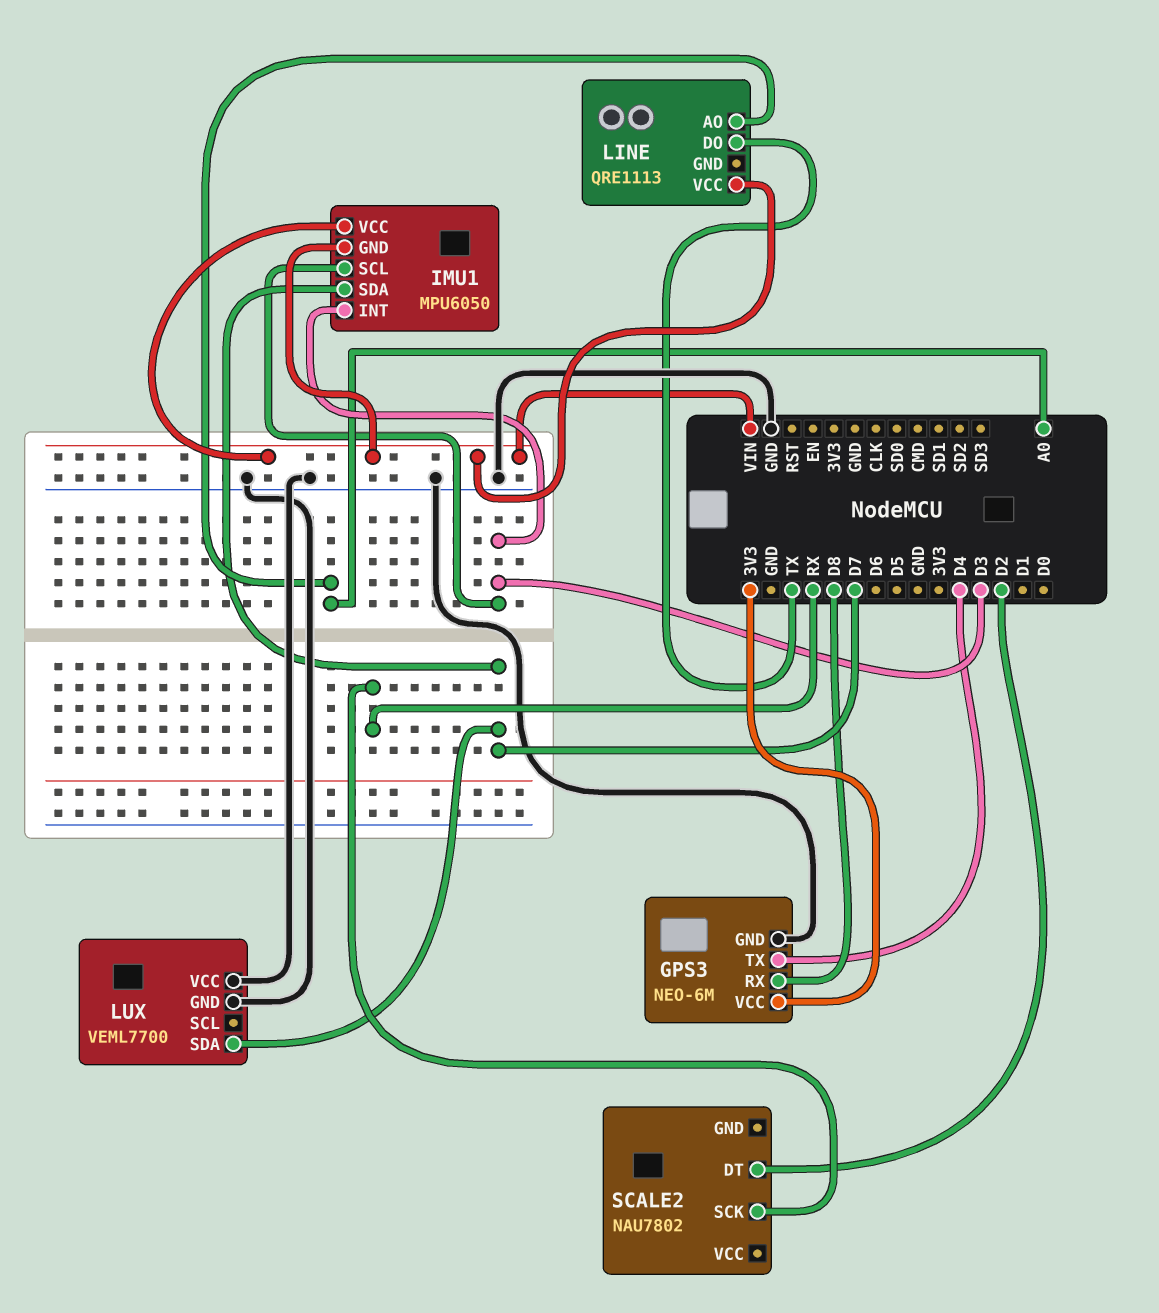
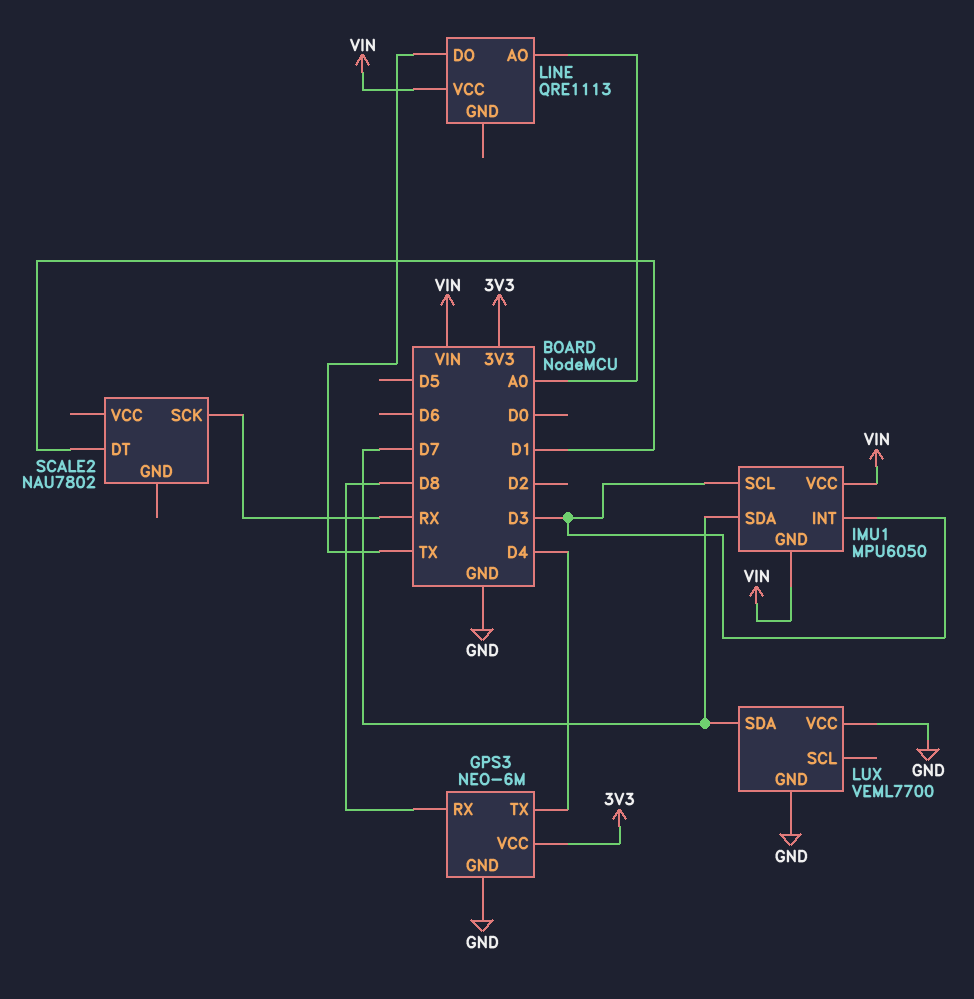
SCALE2 pin DT: D2 -> D1

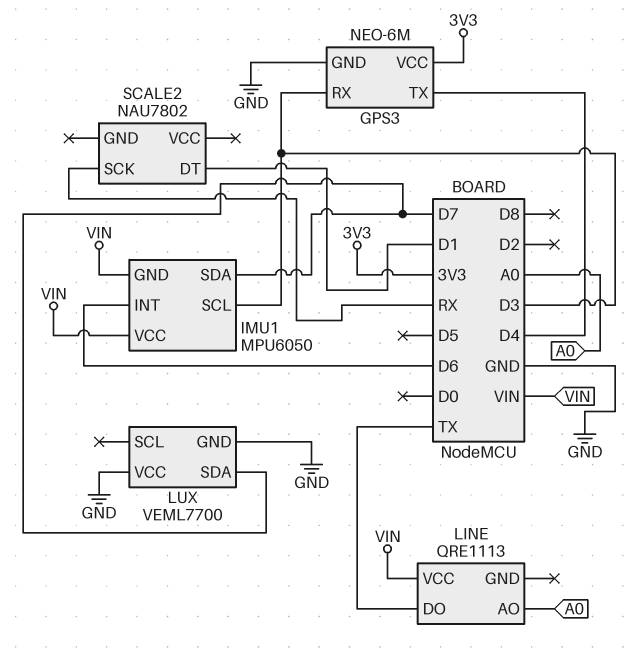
GPS3 pin RX: D8 -> D3
IMU1 pin INT: D3 -> D6

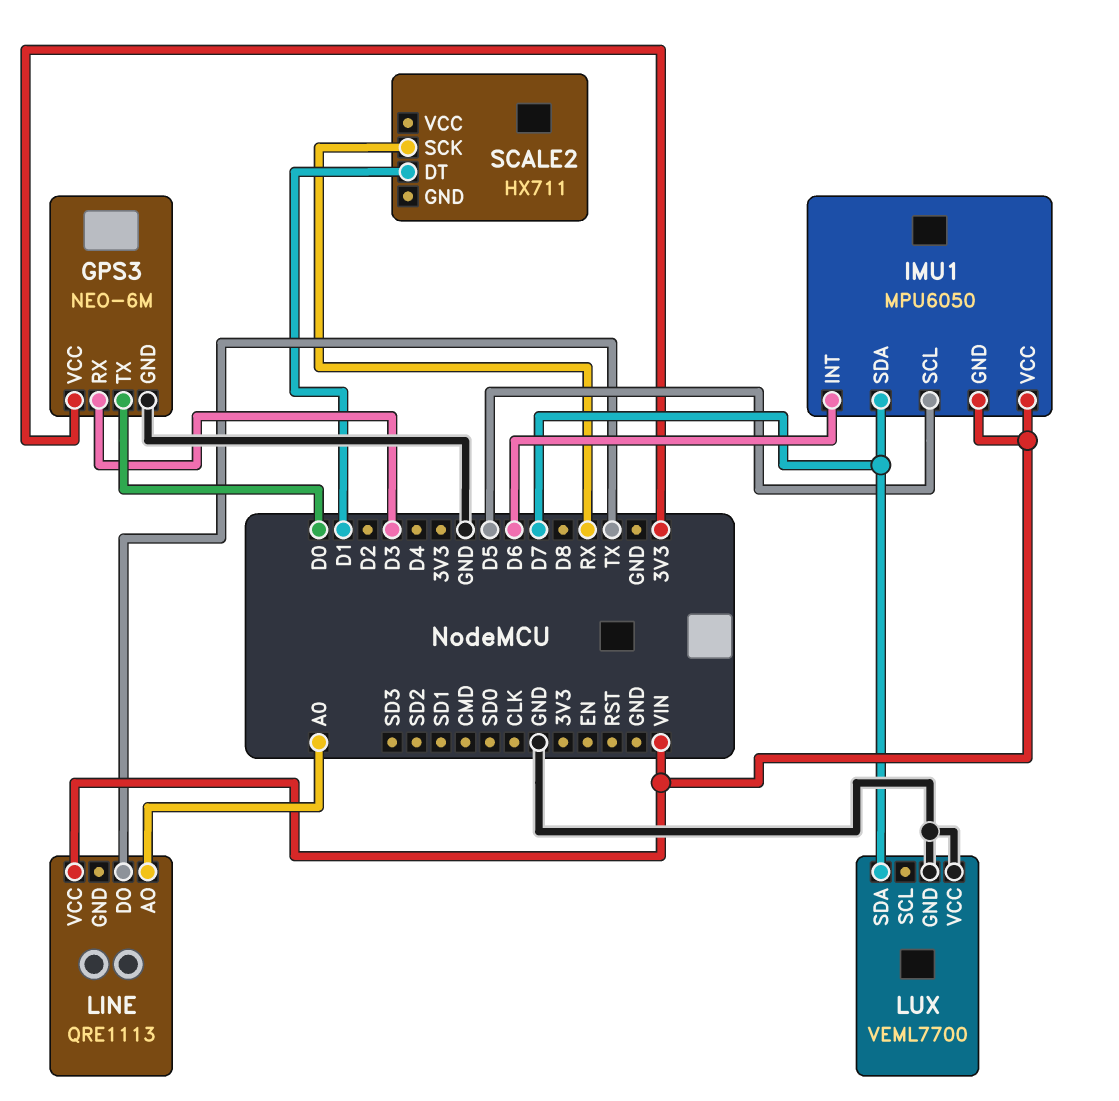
GPS3 pin TX: D4 -> D0
IMU1 pin SCL: D3 -> D5
SCALE2: NAU7802 -> HX711

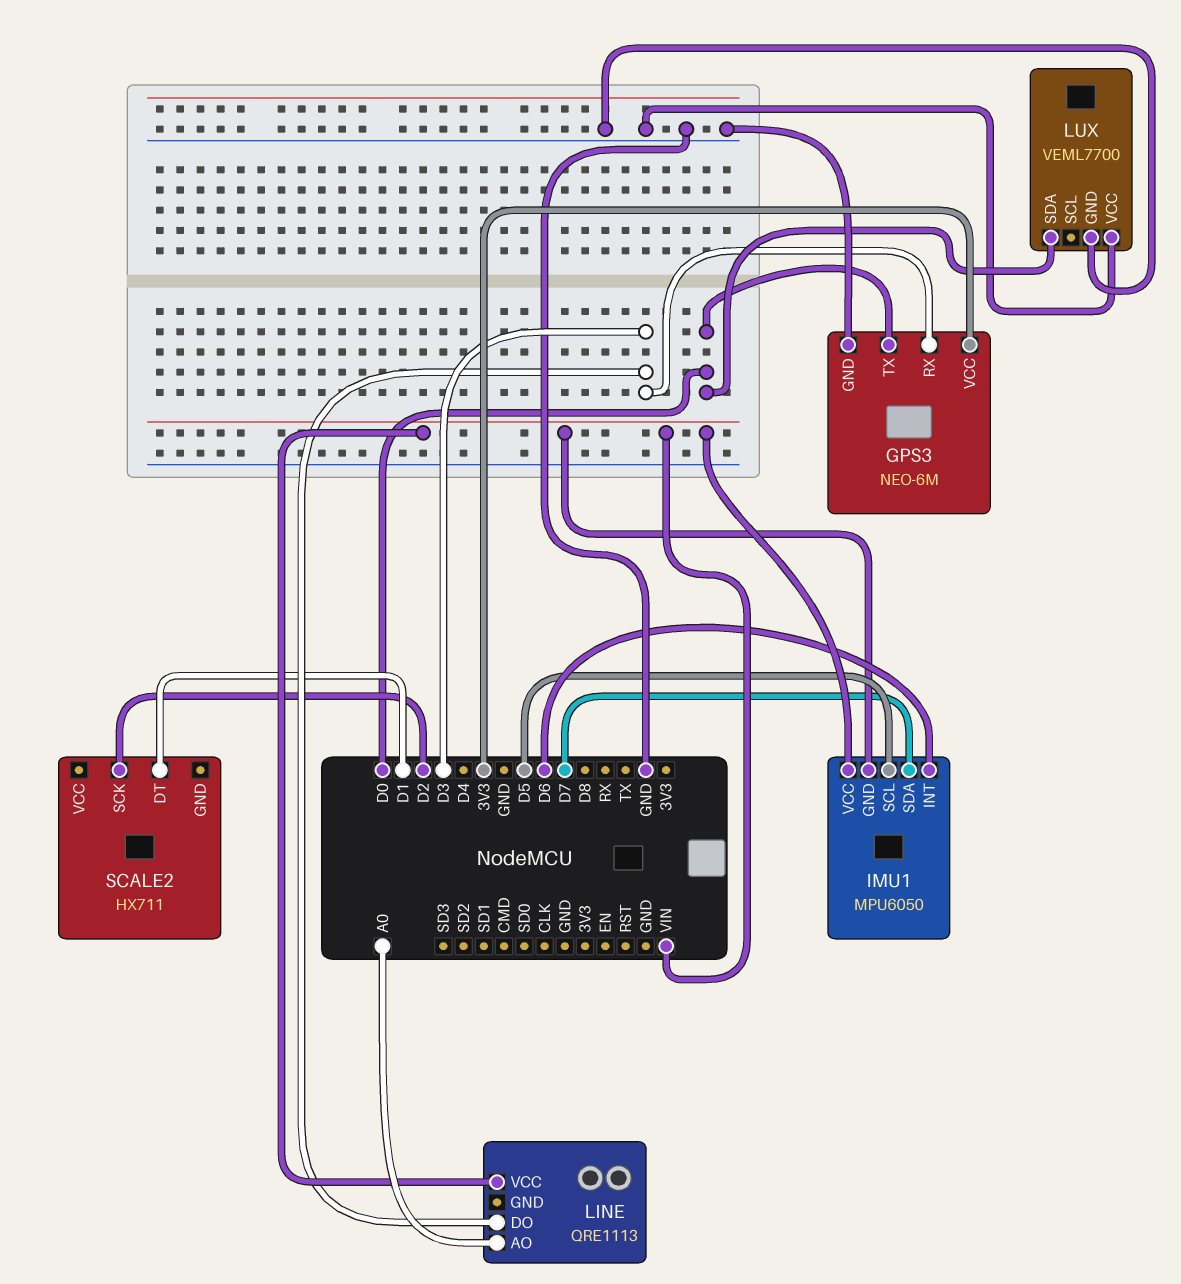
LINE pin DO: TX -> D3
LUX pin SDA: D7 -> D0
SCALE2 pin SCK: RX -> D2

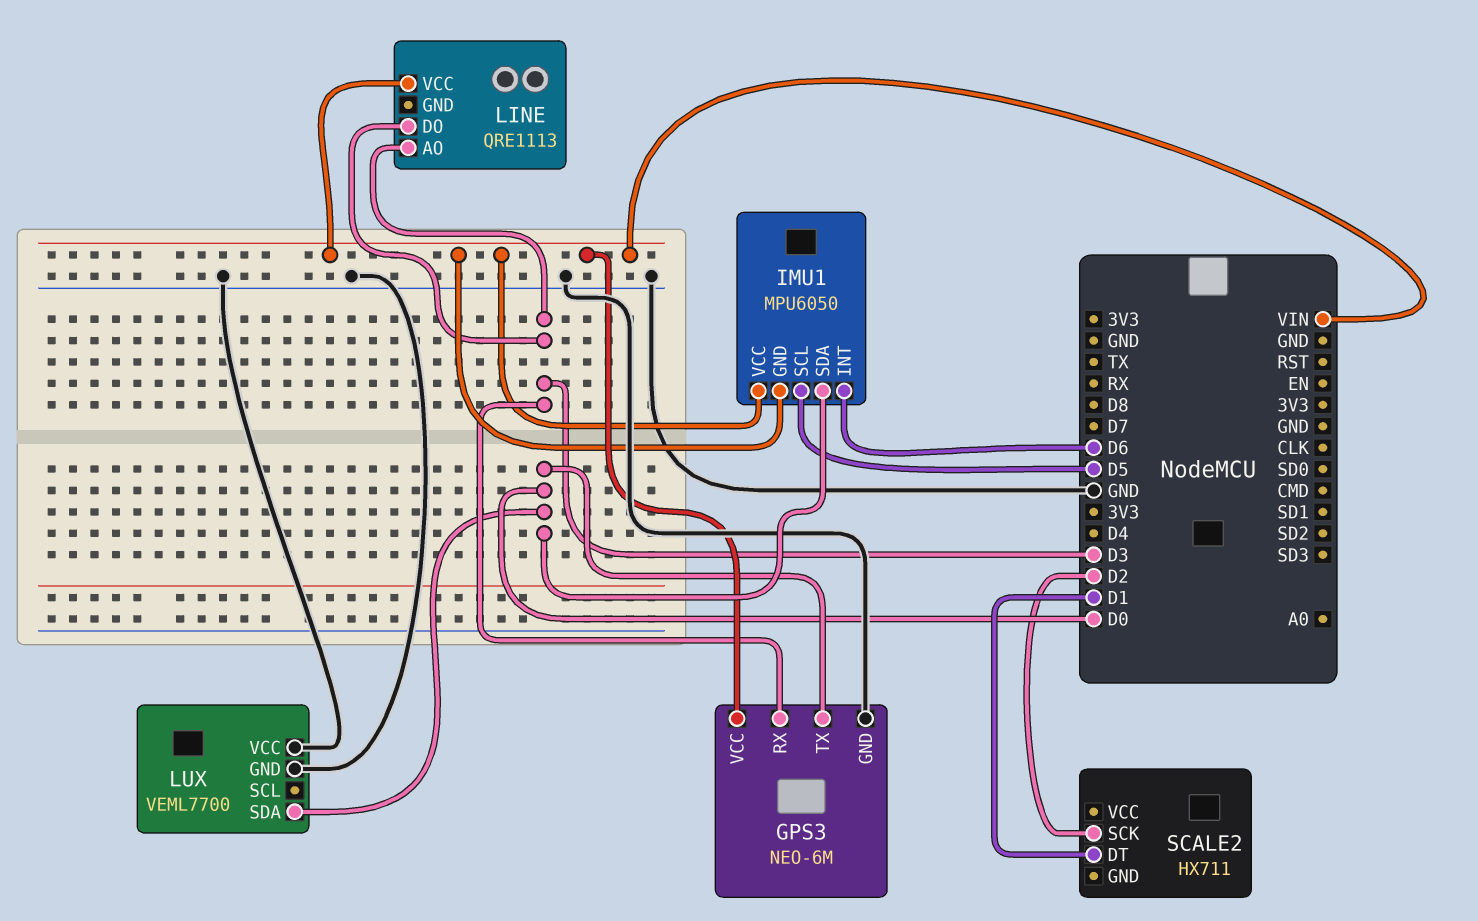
GPS3 pin VCC: 3V3 -> VIN
IMU1 pin SDA: D7 -> D0
LINE pin AO: A0 -> D3

